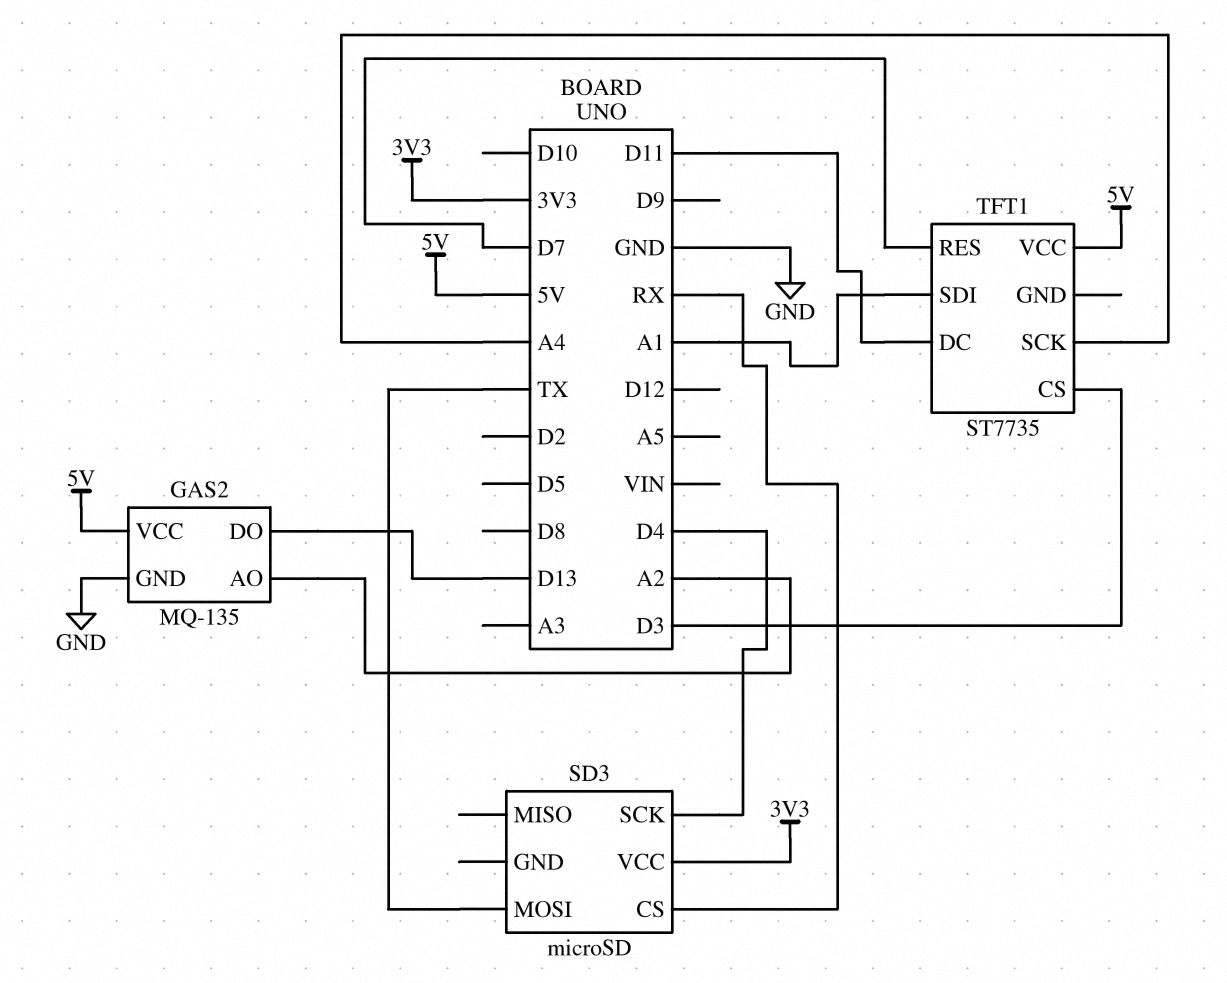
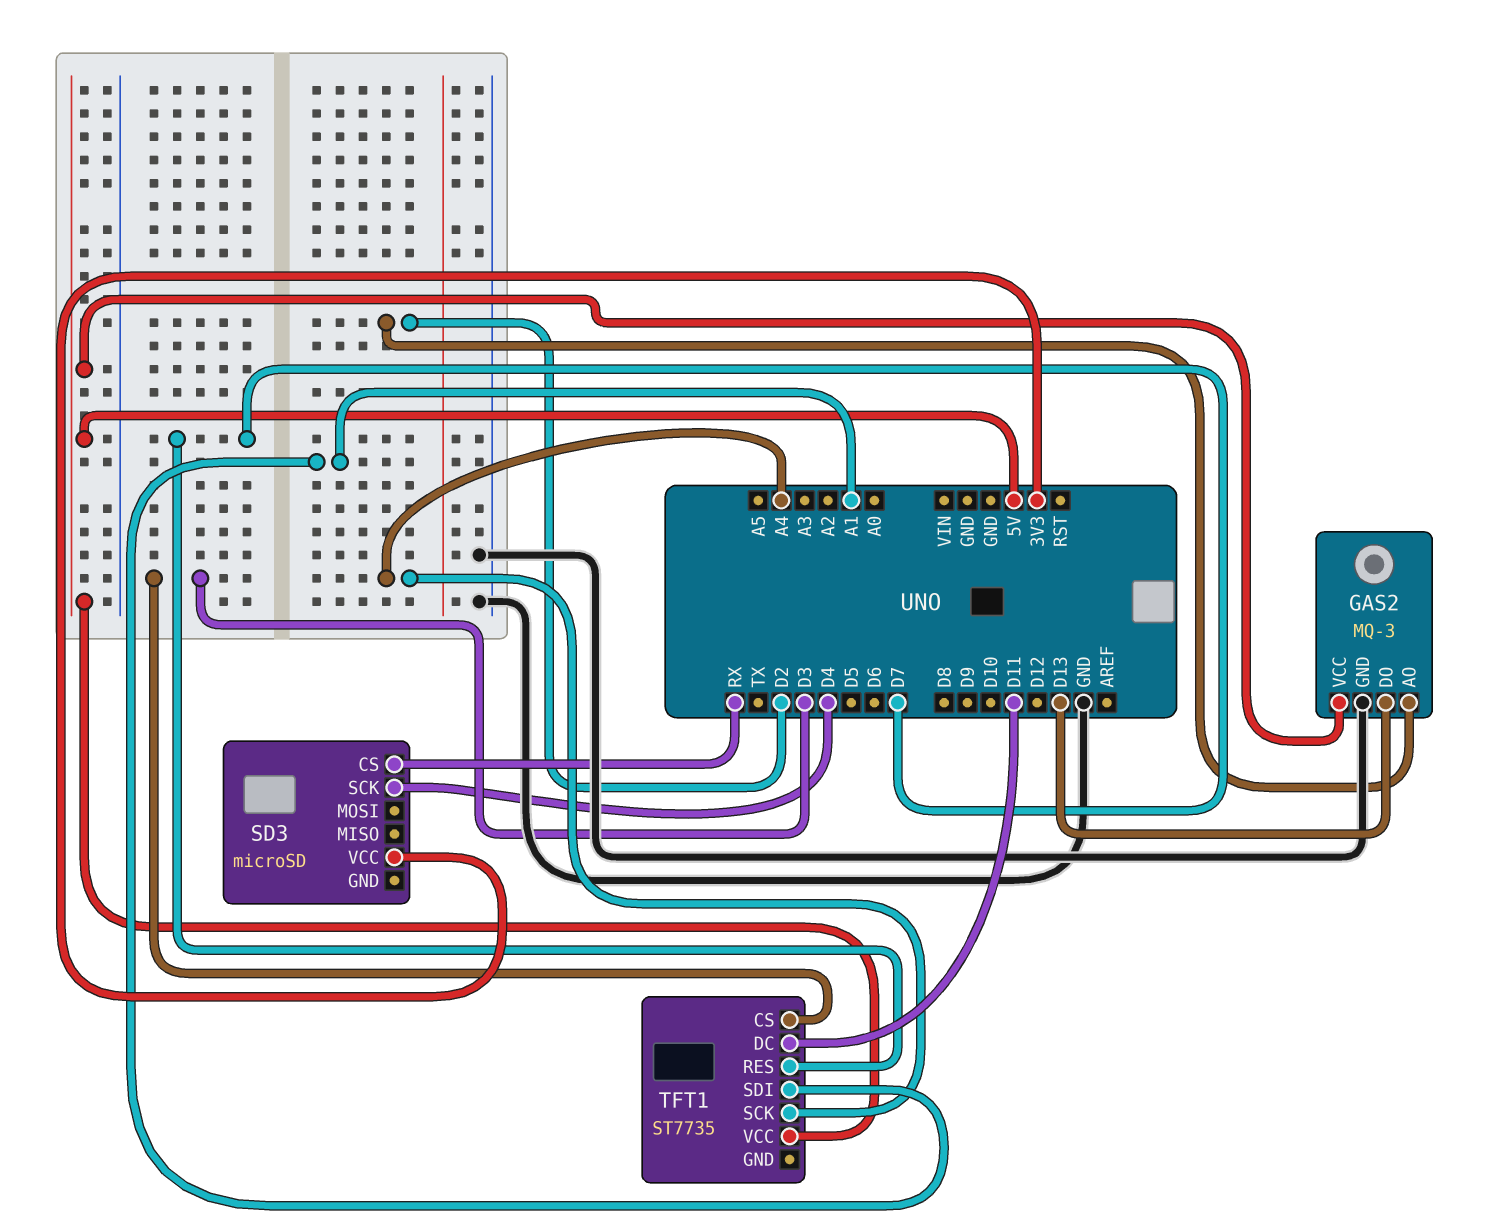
GAS2: MQ-135 -> MQ-3
GAS2 pin AO: A2 -> D2
SD3 pin MOSI: TX -> none

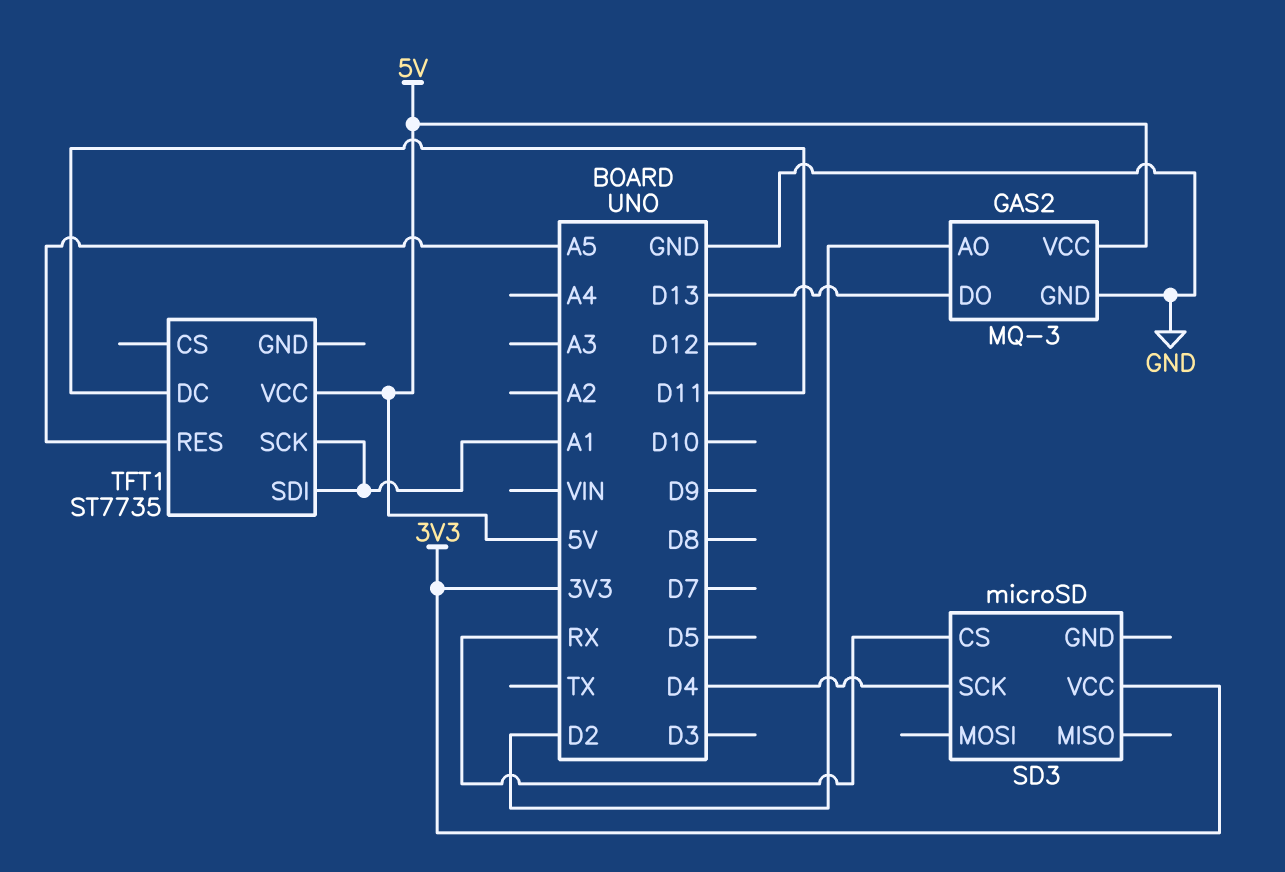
TFT1 pin CS: D3 -> none
TFT1 pin RES: D7 -> A5
TFT1 pin SCK: A4 -> A1

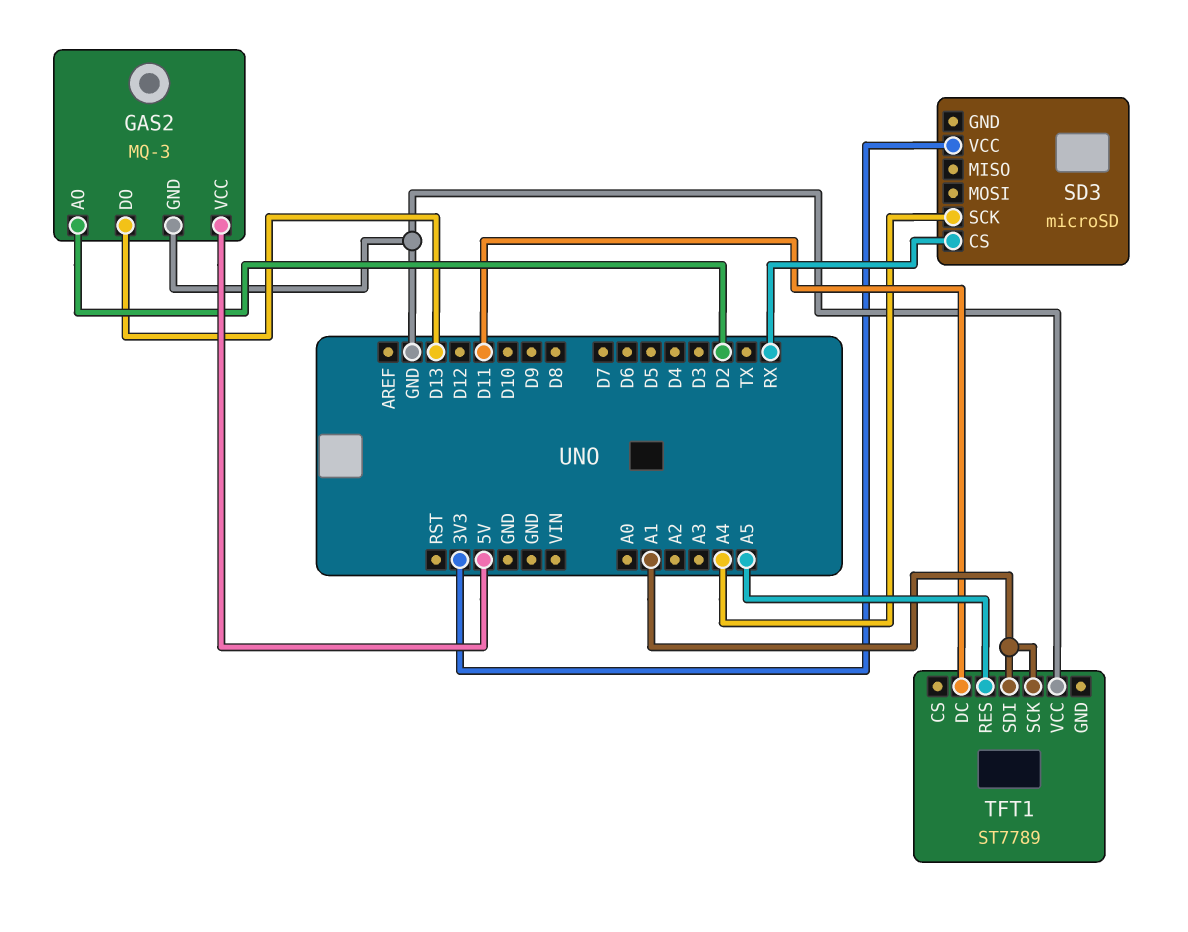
SD3 pin SCK: D4 -> A4
TFT1: ST7735 -> ST7789
TFT1 pin VCC: 5V -> GND

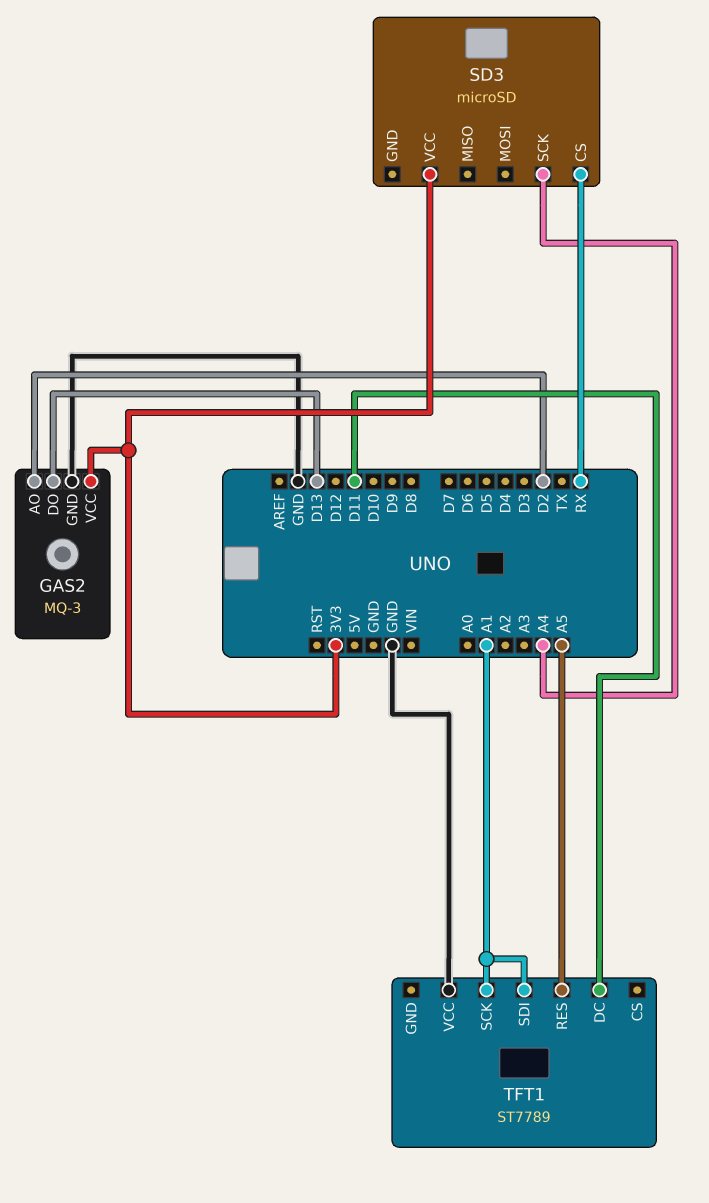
GAS2 pin VCC: 5V -> 3V3

